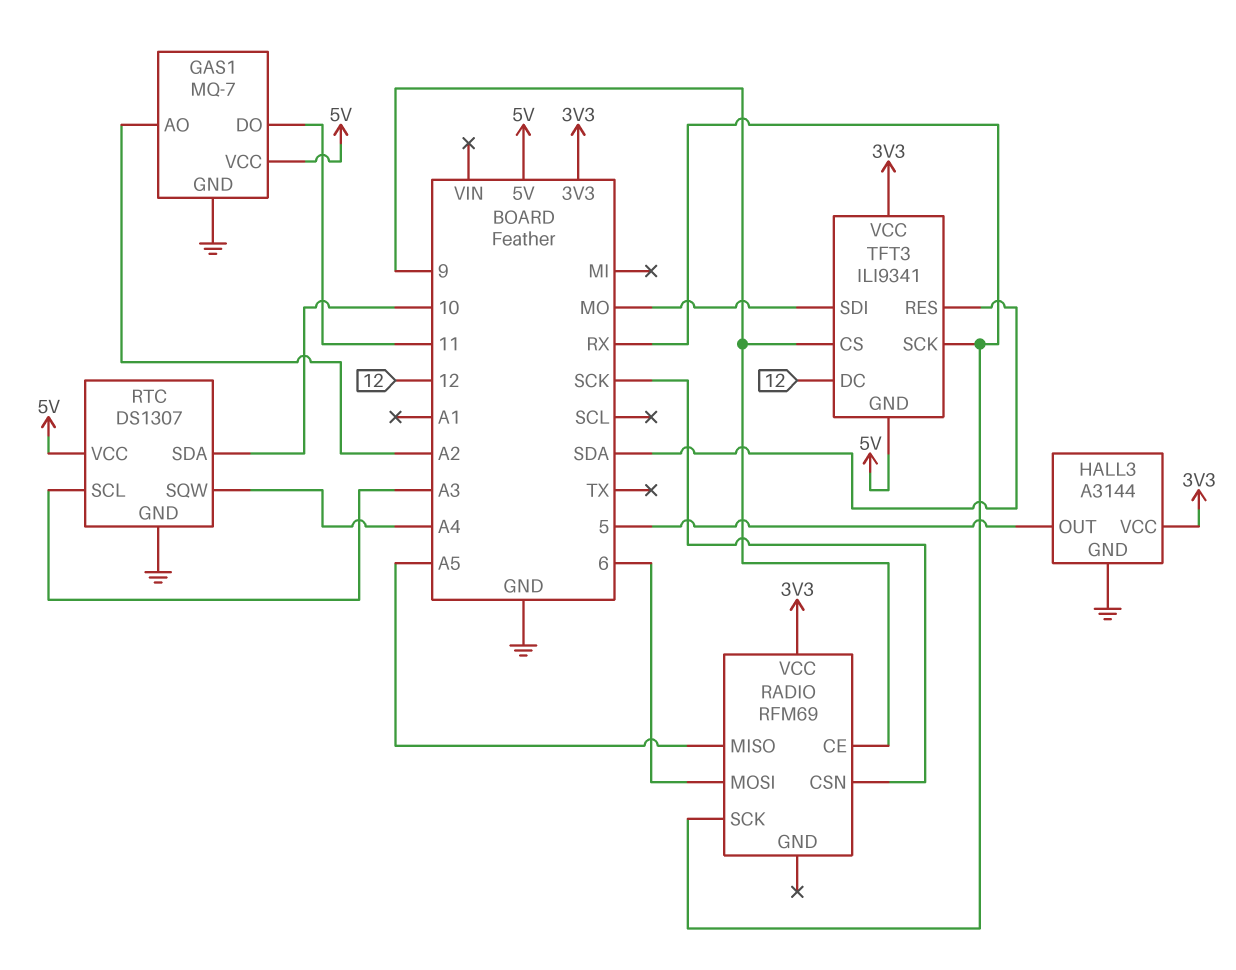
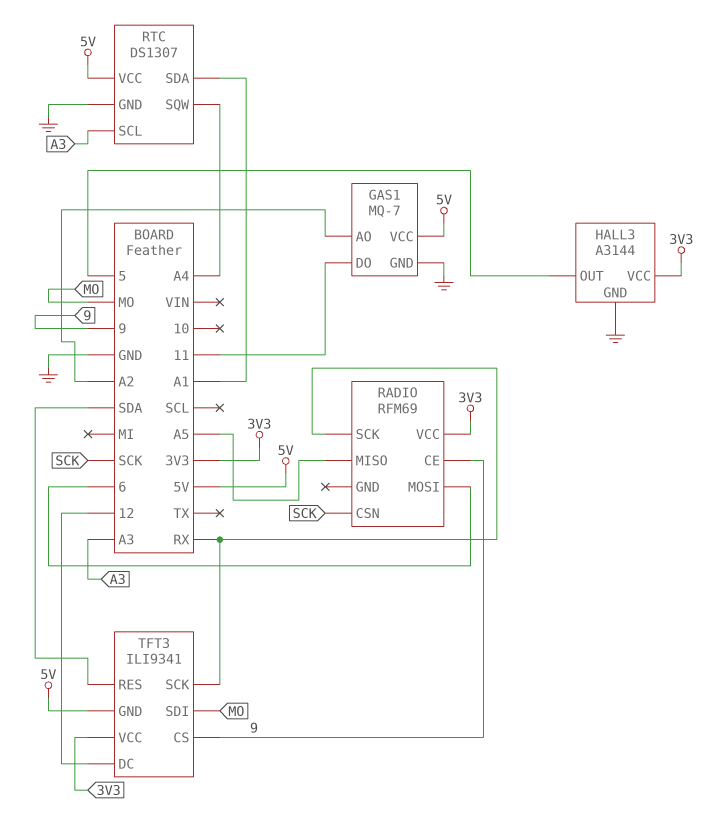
RTC pin SDA: 10 -> A1

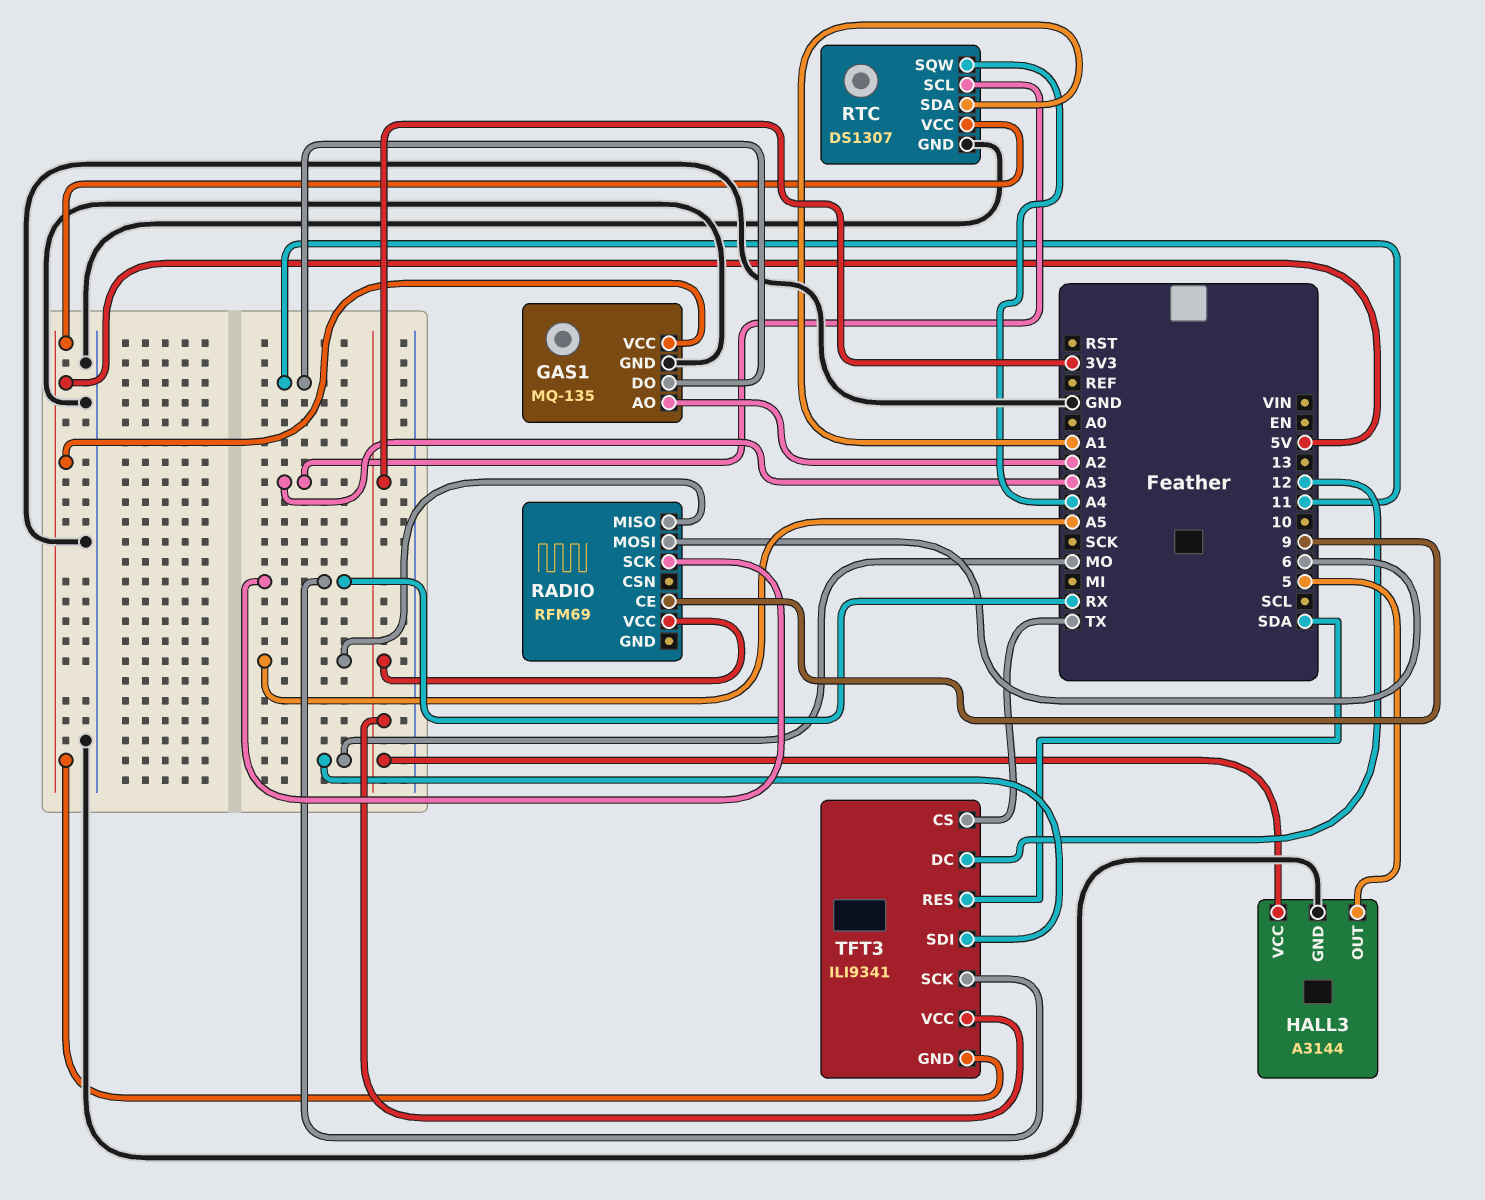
GAS1: MQ-7 -> MQ-135
RADIO pin CSN: SCK -> none
TFT3 pin CS: 9 -> TX

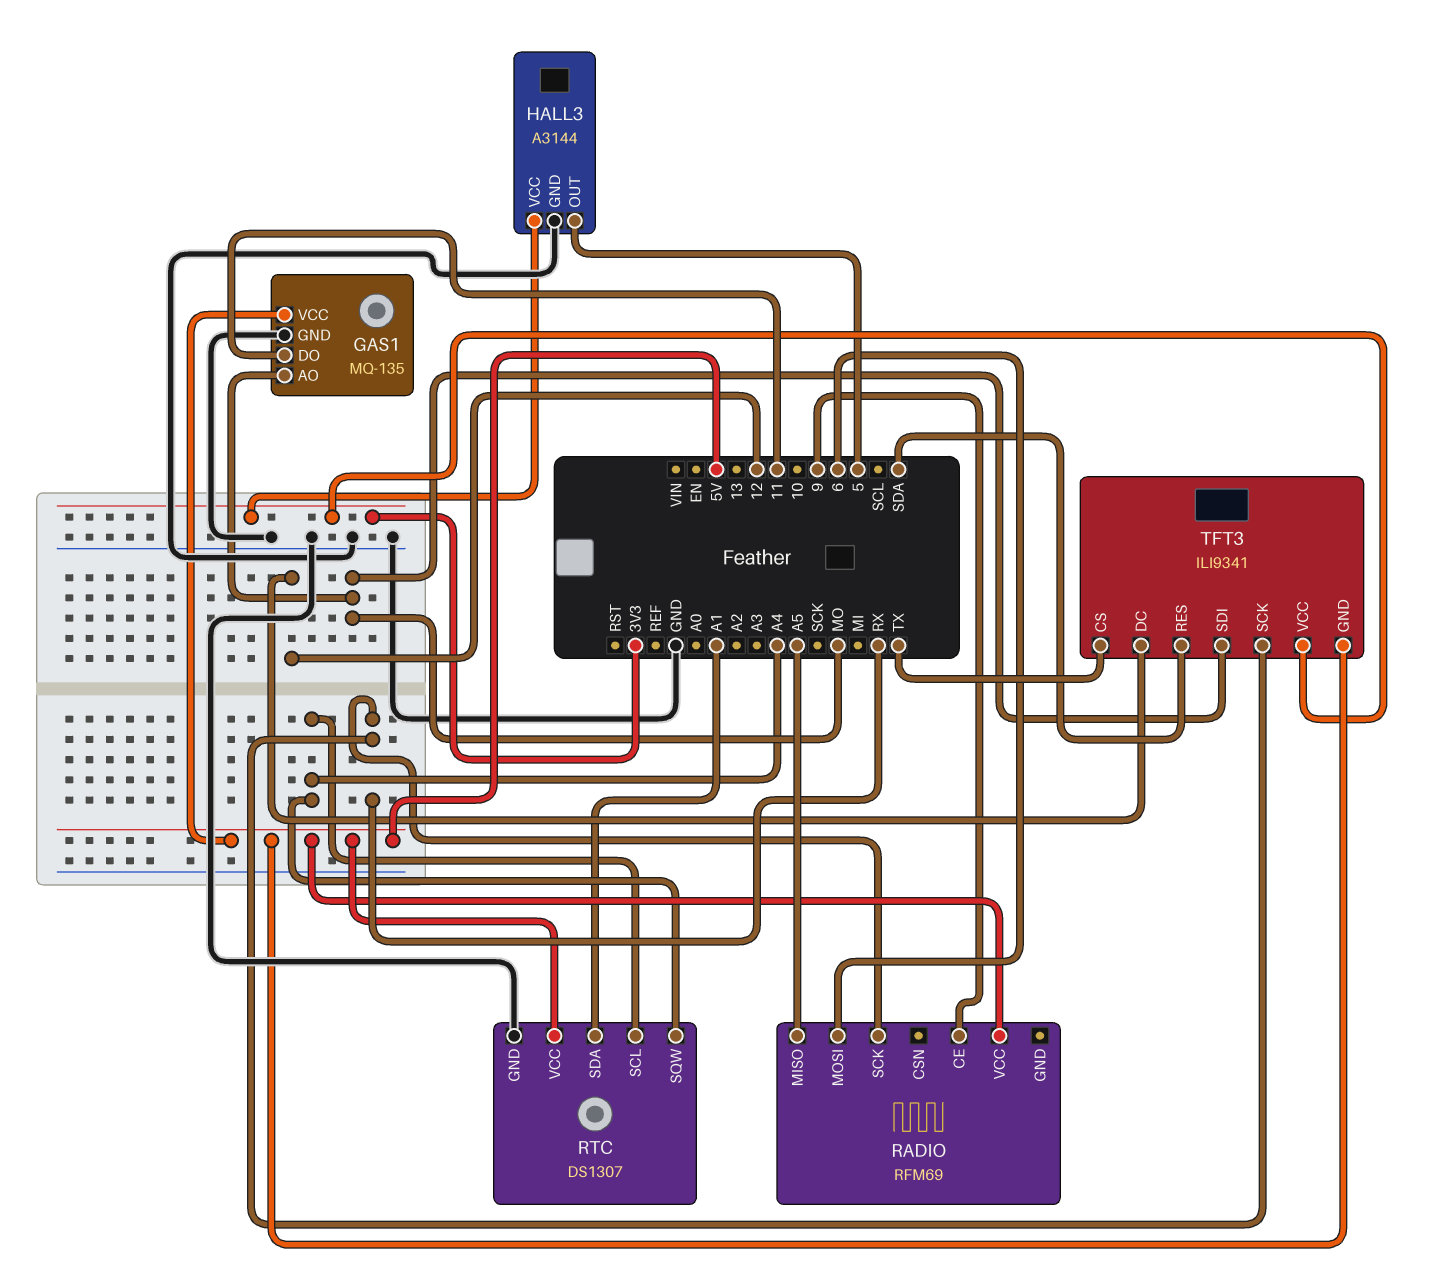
GAS1 pin AO: A2 -> MO
RADIO pin VCC: 3V3 -> 5V
RTC pin SCL: A3 -> A4

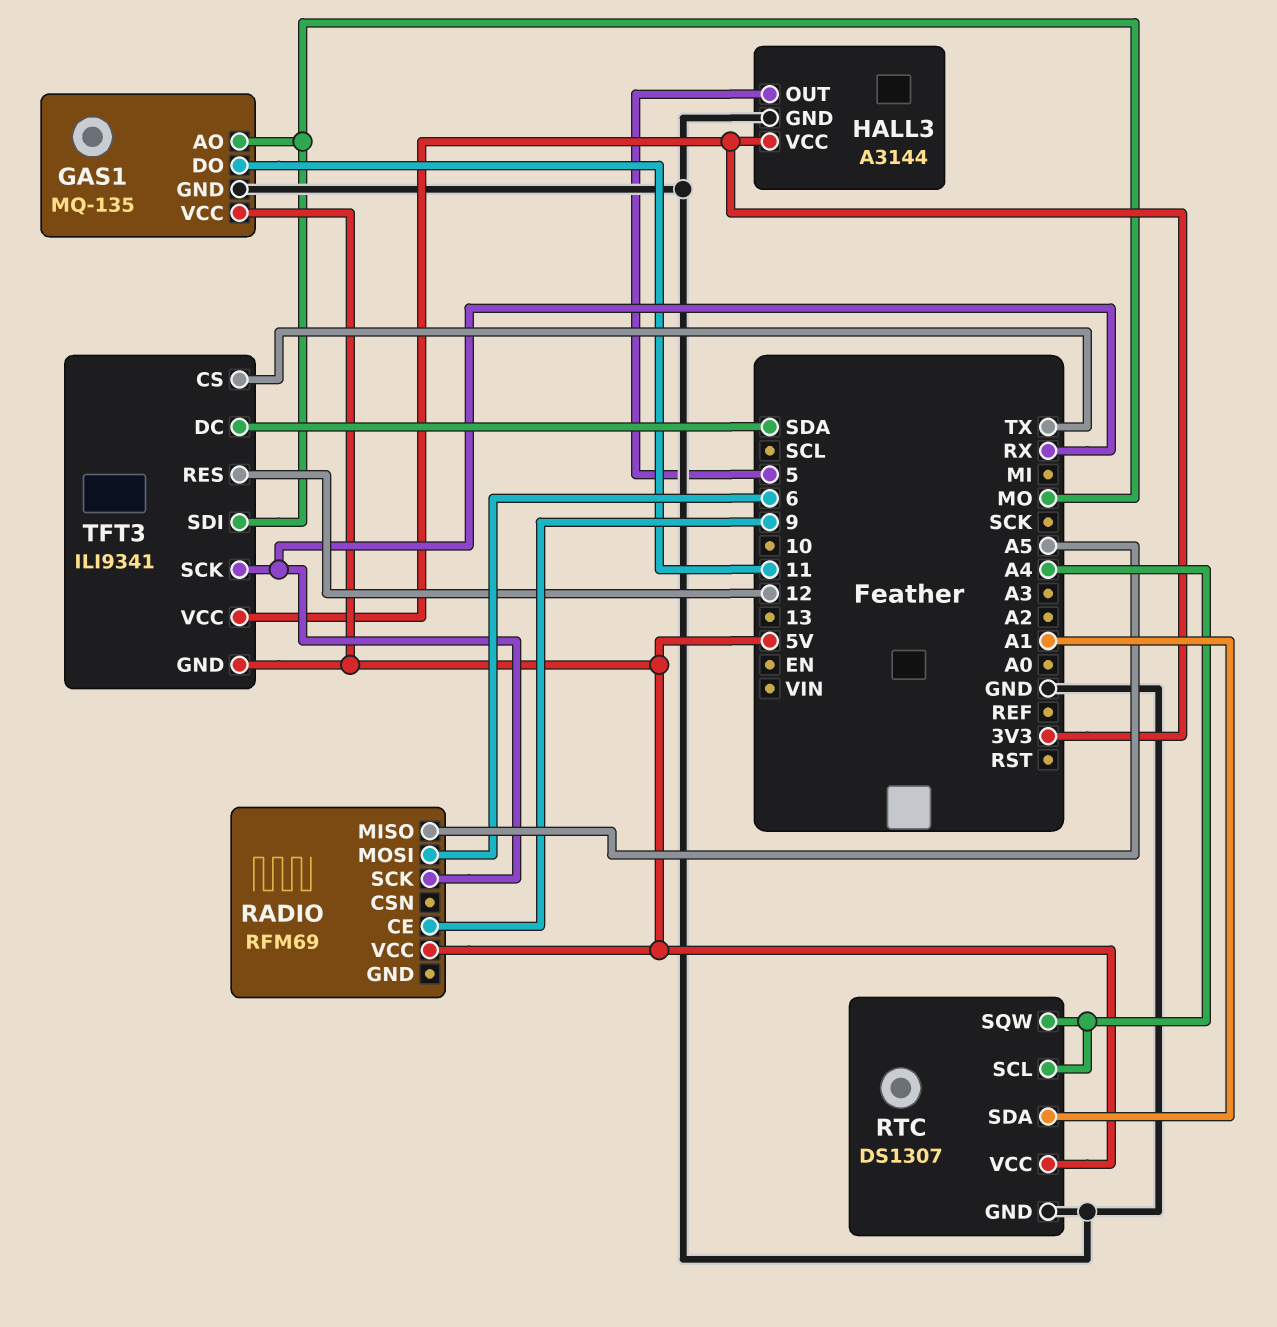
TFT3 pin DC: 12 -> SDA
TFT3 pin RES: SDA -> 12

